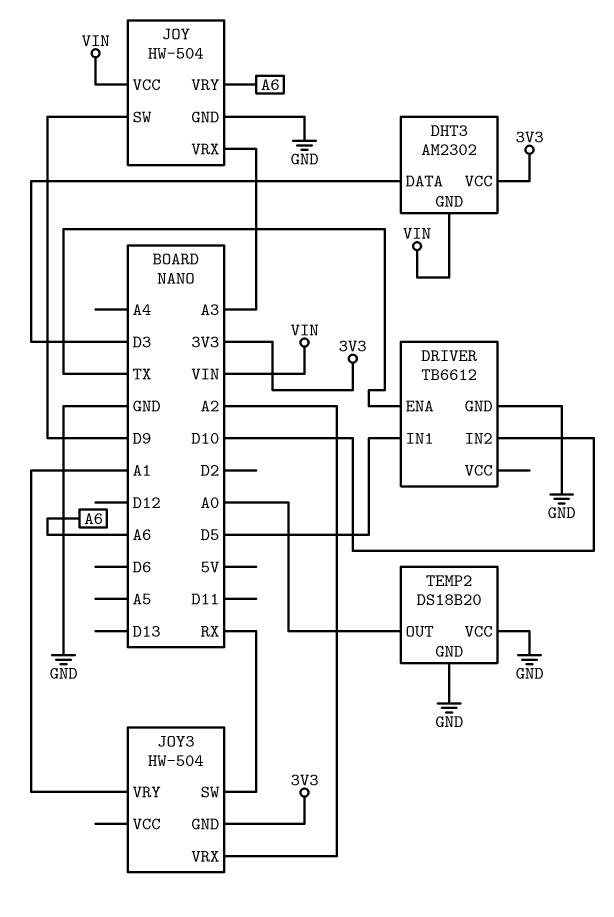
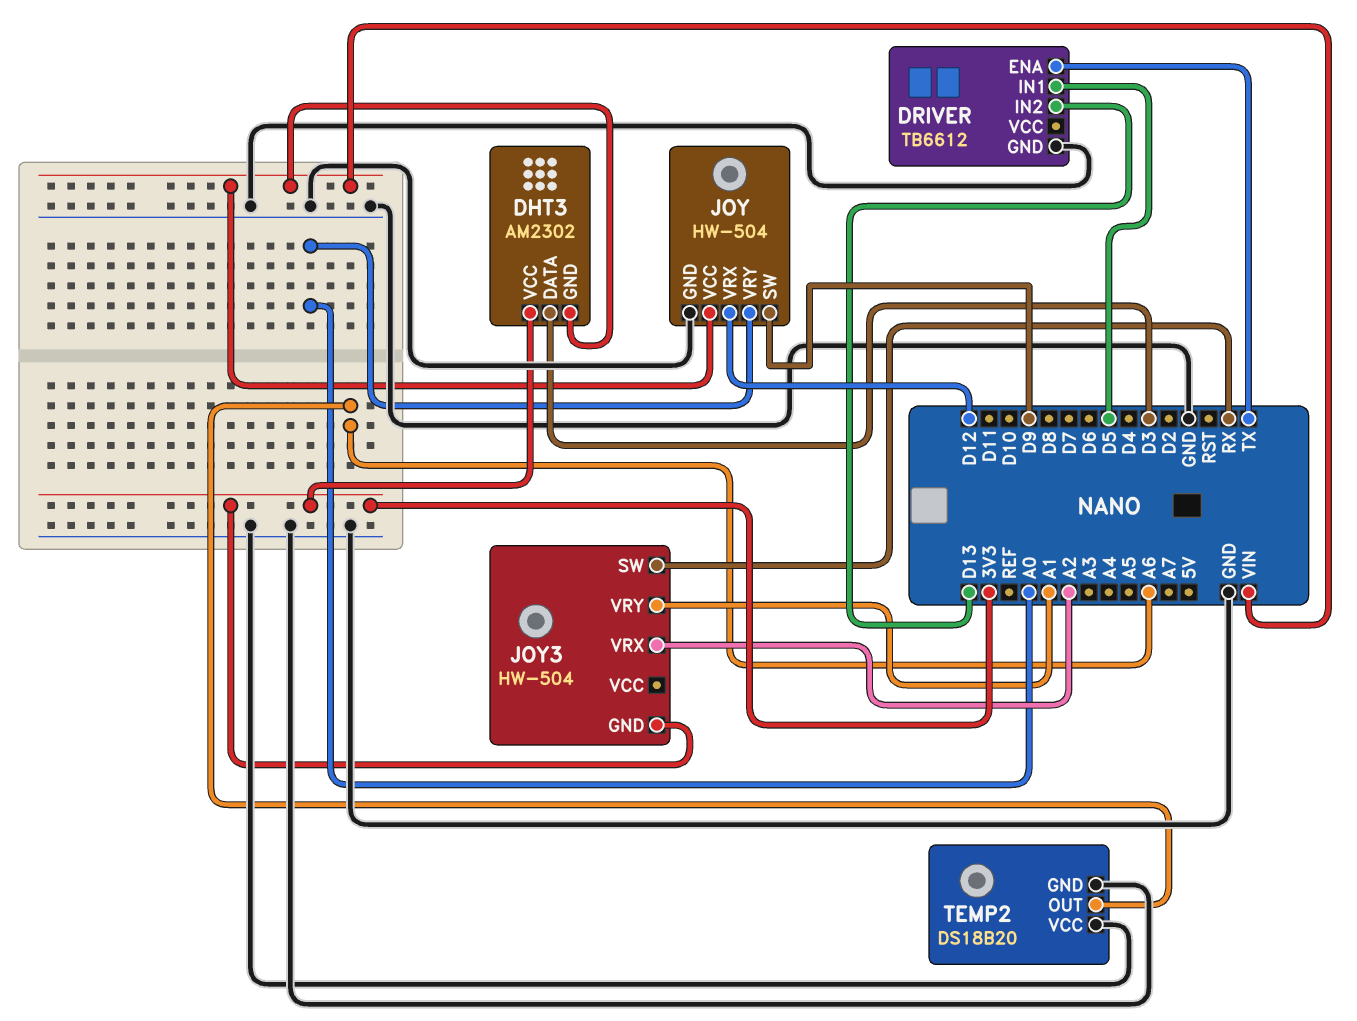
DRIVER pin IN2: D10 -> D13
JOY pin VRX: A3 -> D12
JOY pin VRY: A6 -> A0
TEMP2 pin OUT: A0 -> A6

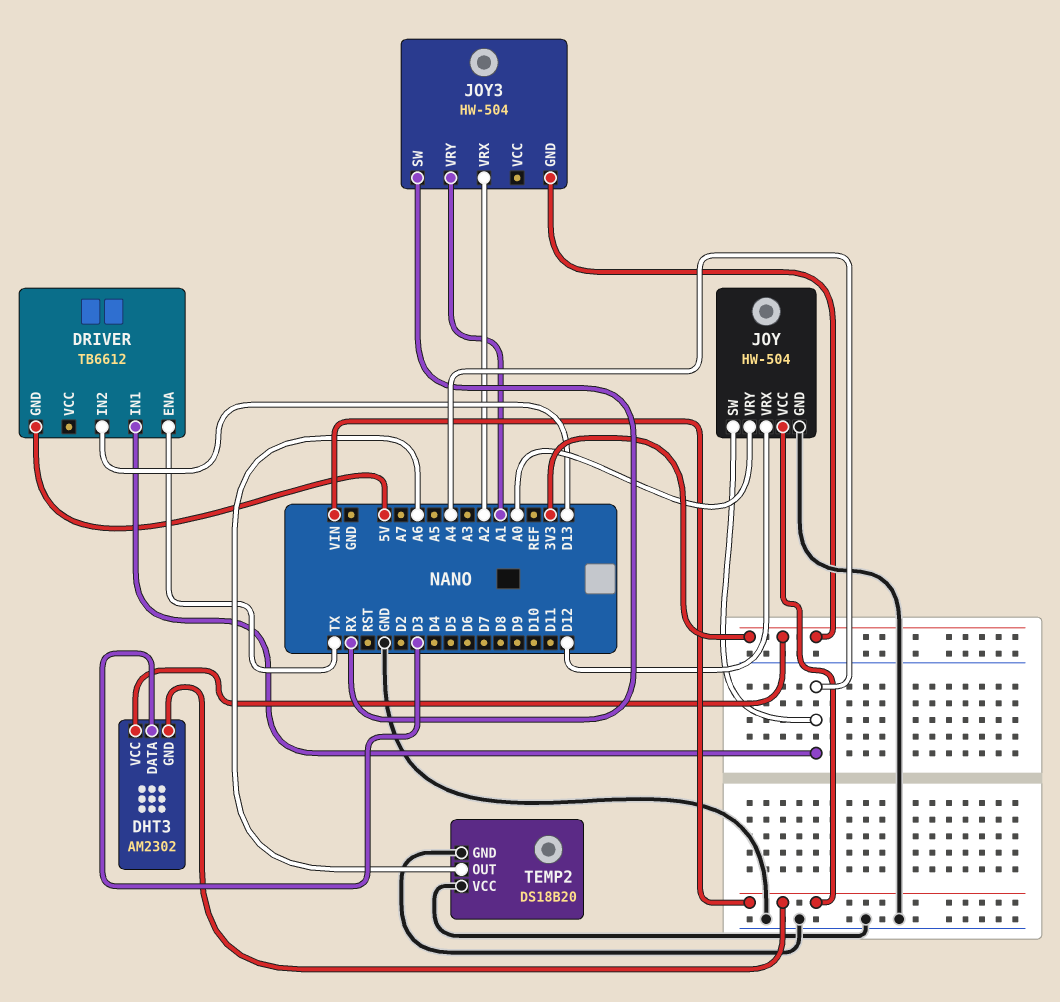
DRIVER pin GND: GND -> 5V
DRIVER pin IN1: D5 -> A4
JOY pin SW: D9 -> A4

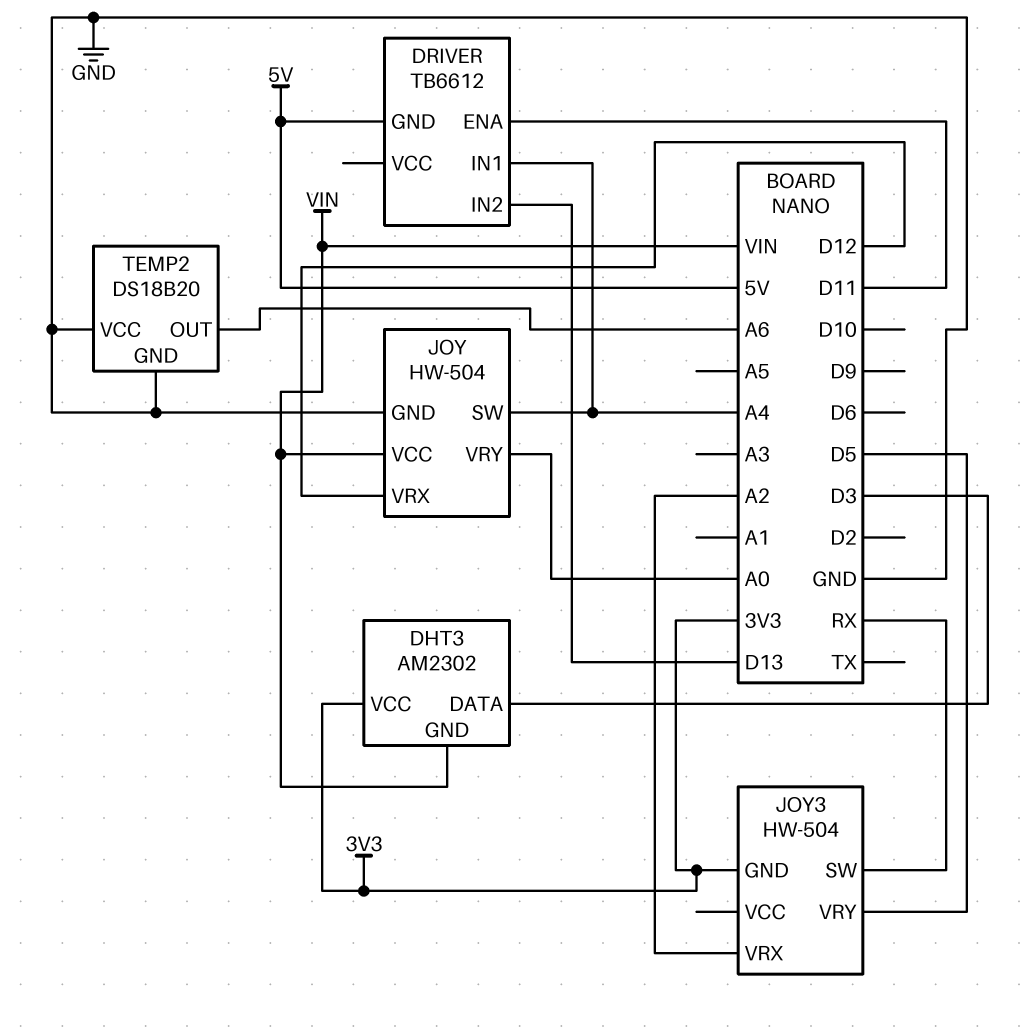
DRIVER pin ENA: TX -> D11
JOY3 pin VRY: A1 -> D5

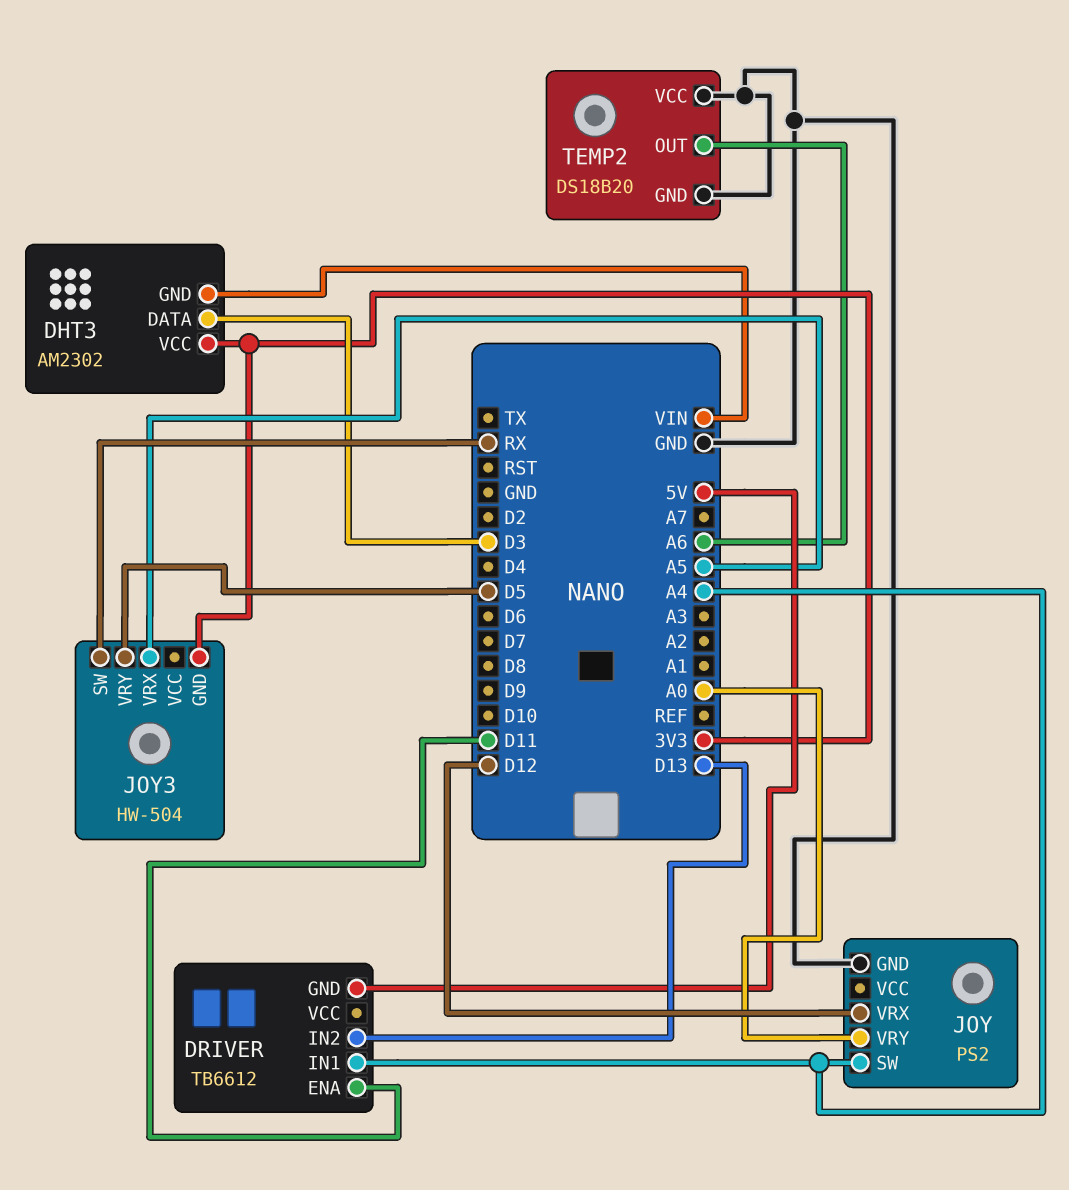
JOY: HW-504 -> PS2
JOY pin VCC: VIN -> none
JOY3 pin VRX: A2 -> A5

